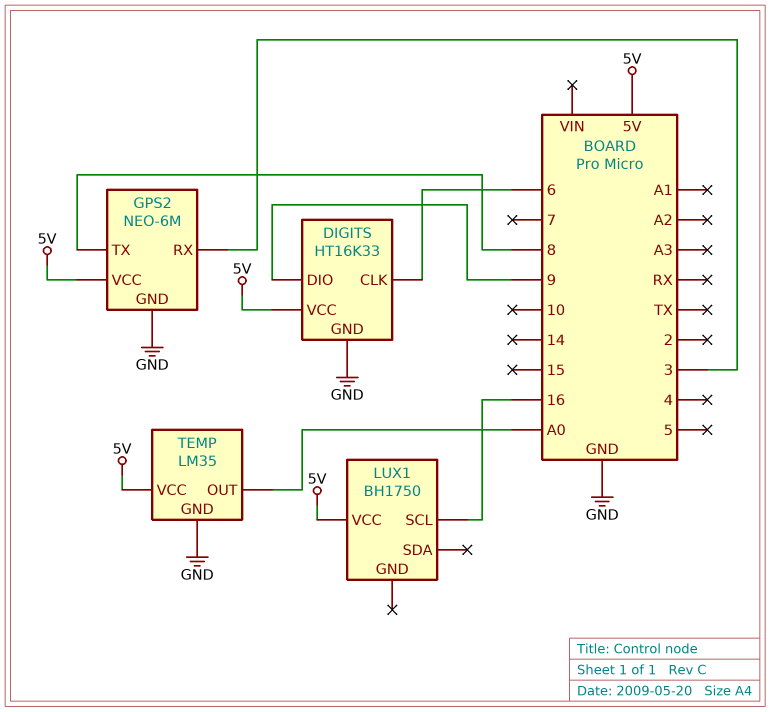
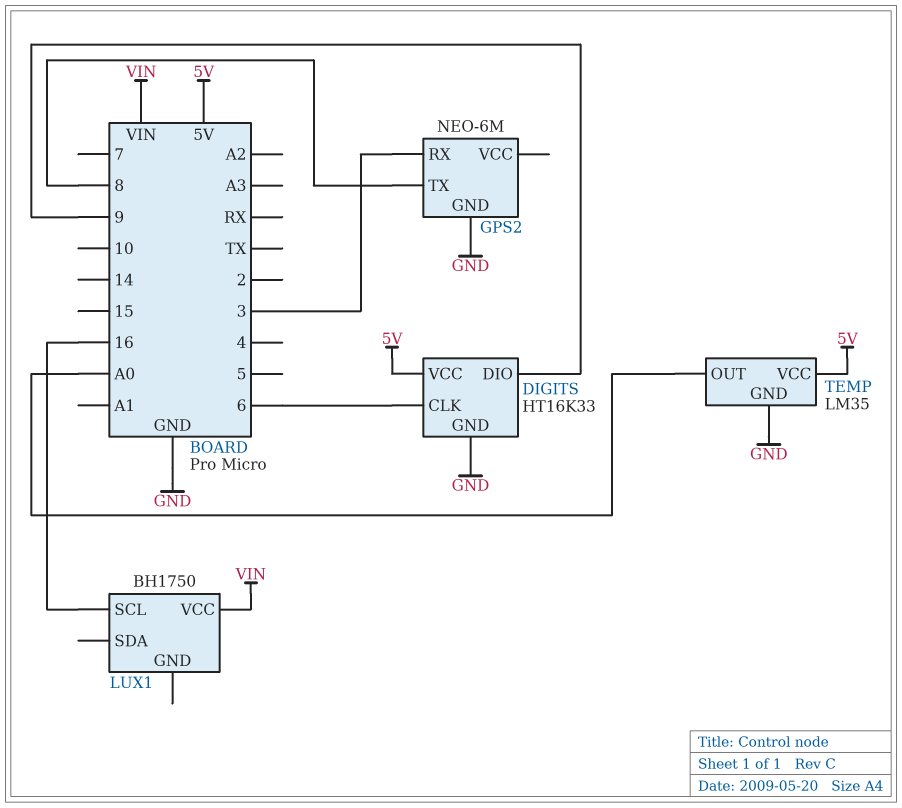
GPS2 pin VCC: 5V -> none
LUX1 pin VCC: 5V -> VIN

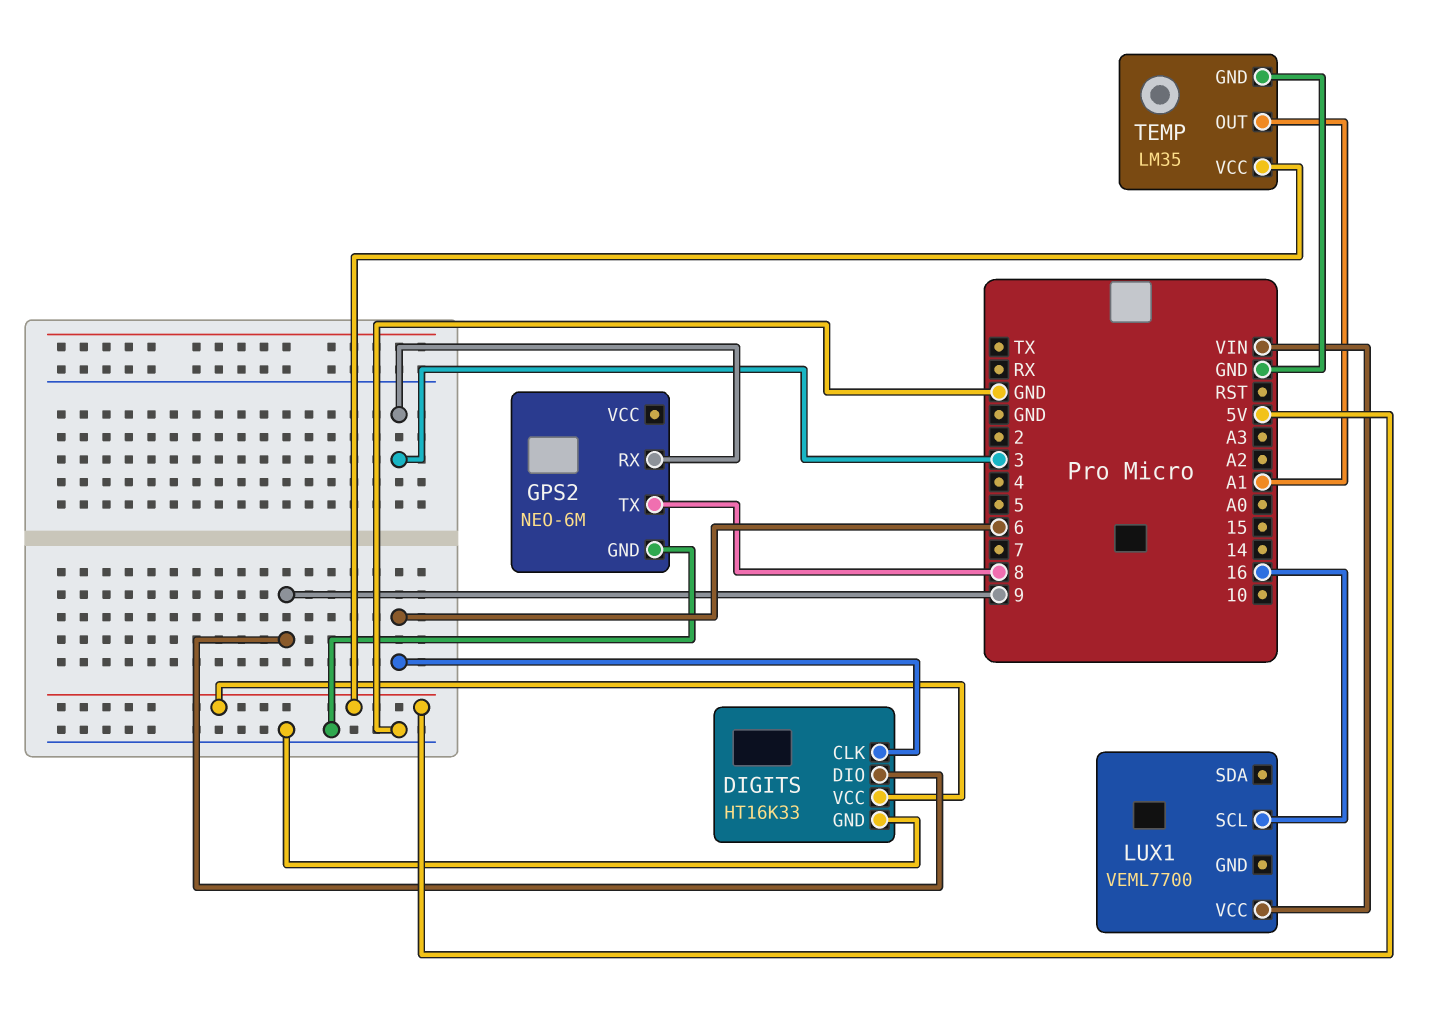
LUX1: BH1750 -> VEML7700
TEMP pin OUT: A0 -> A1

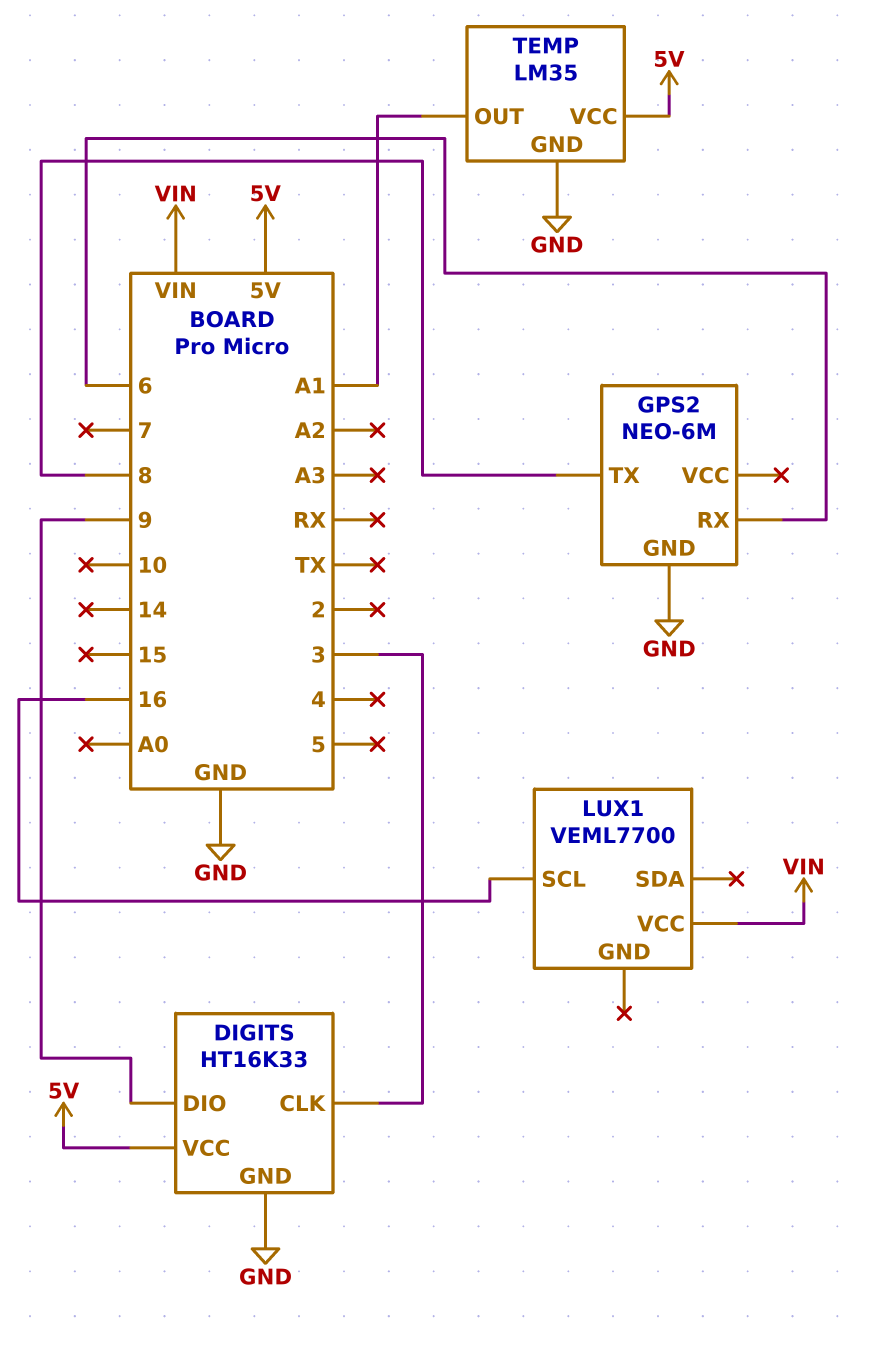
DIGITS pin CLK: 6 -> 3
GPS2 pin RX: 3 -> 6

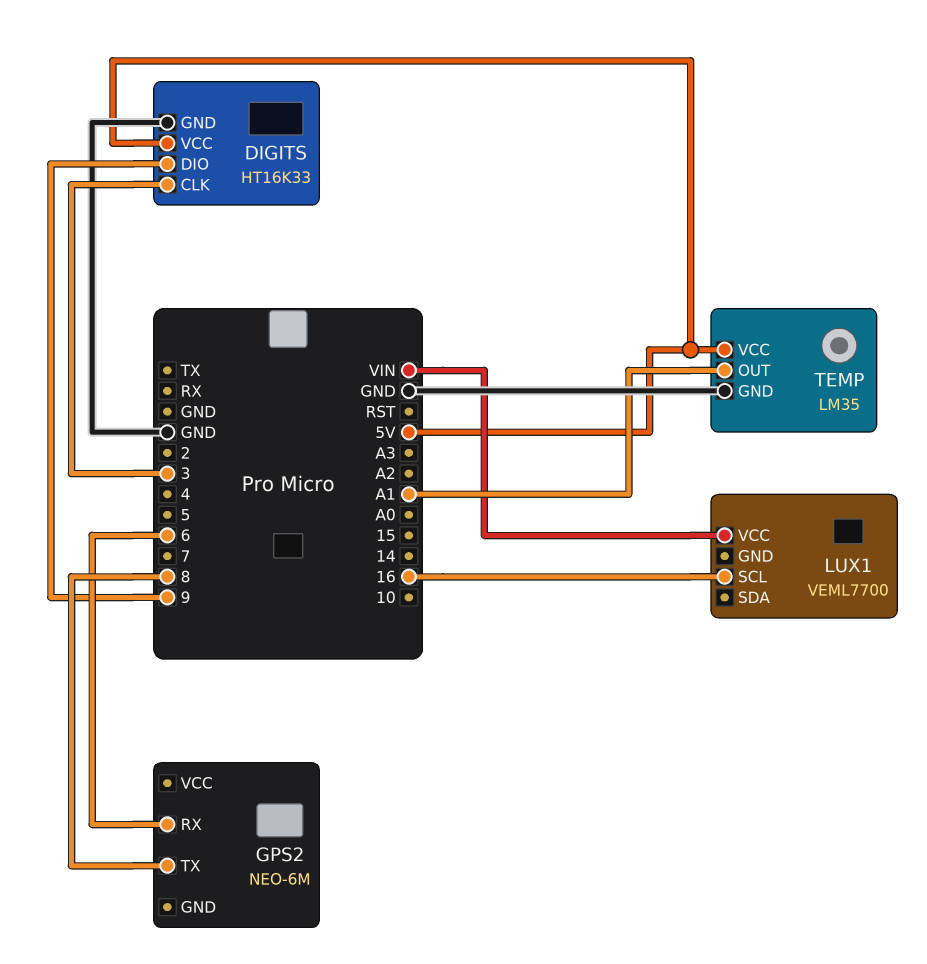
GPS2 pin GND: GND -> none

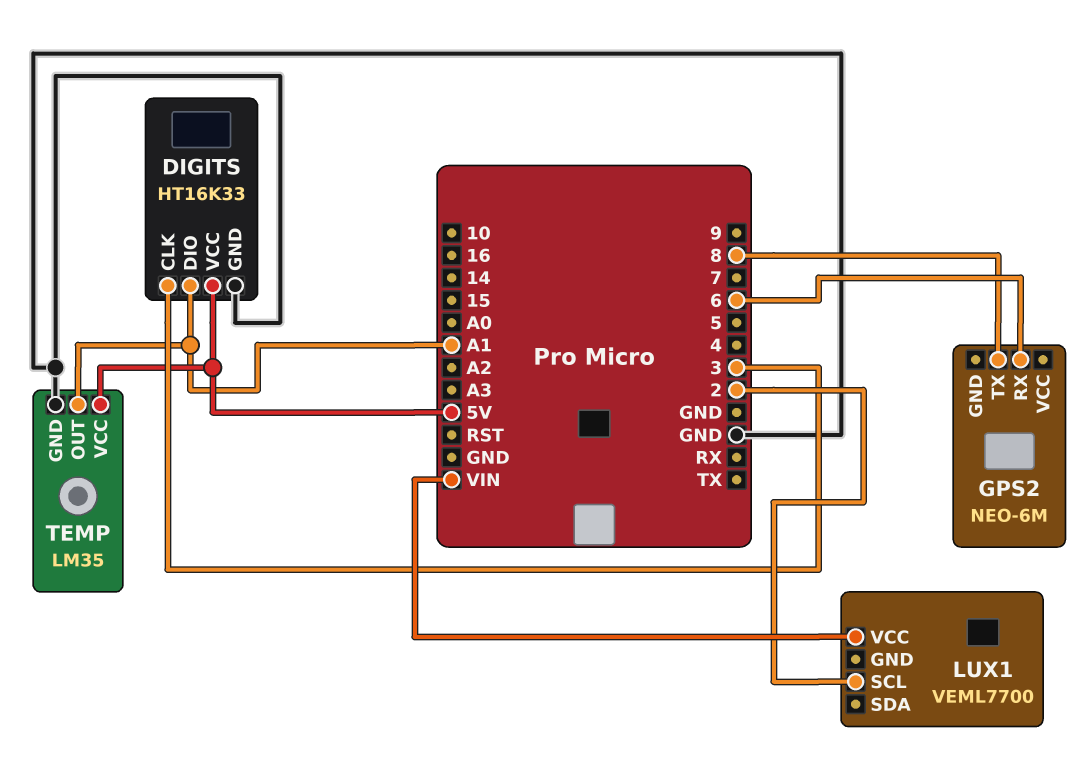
DIGITS pin DIO: 9 -> A1
LUX1 pin SCL: 16 -> 2

